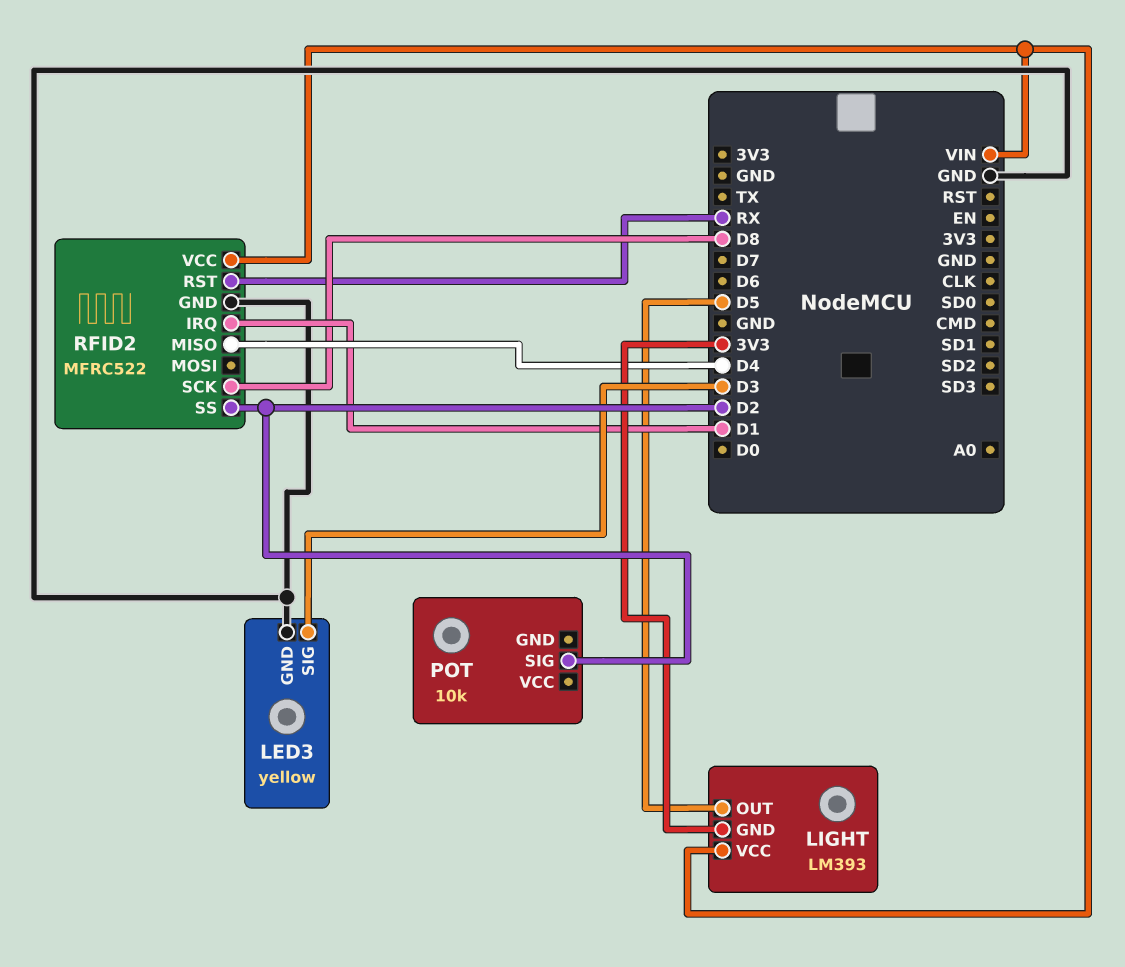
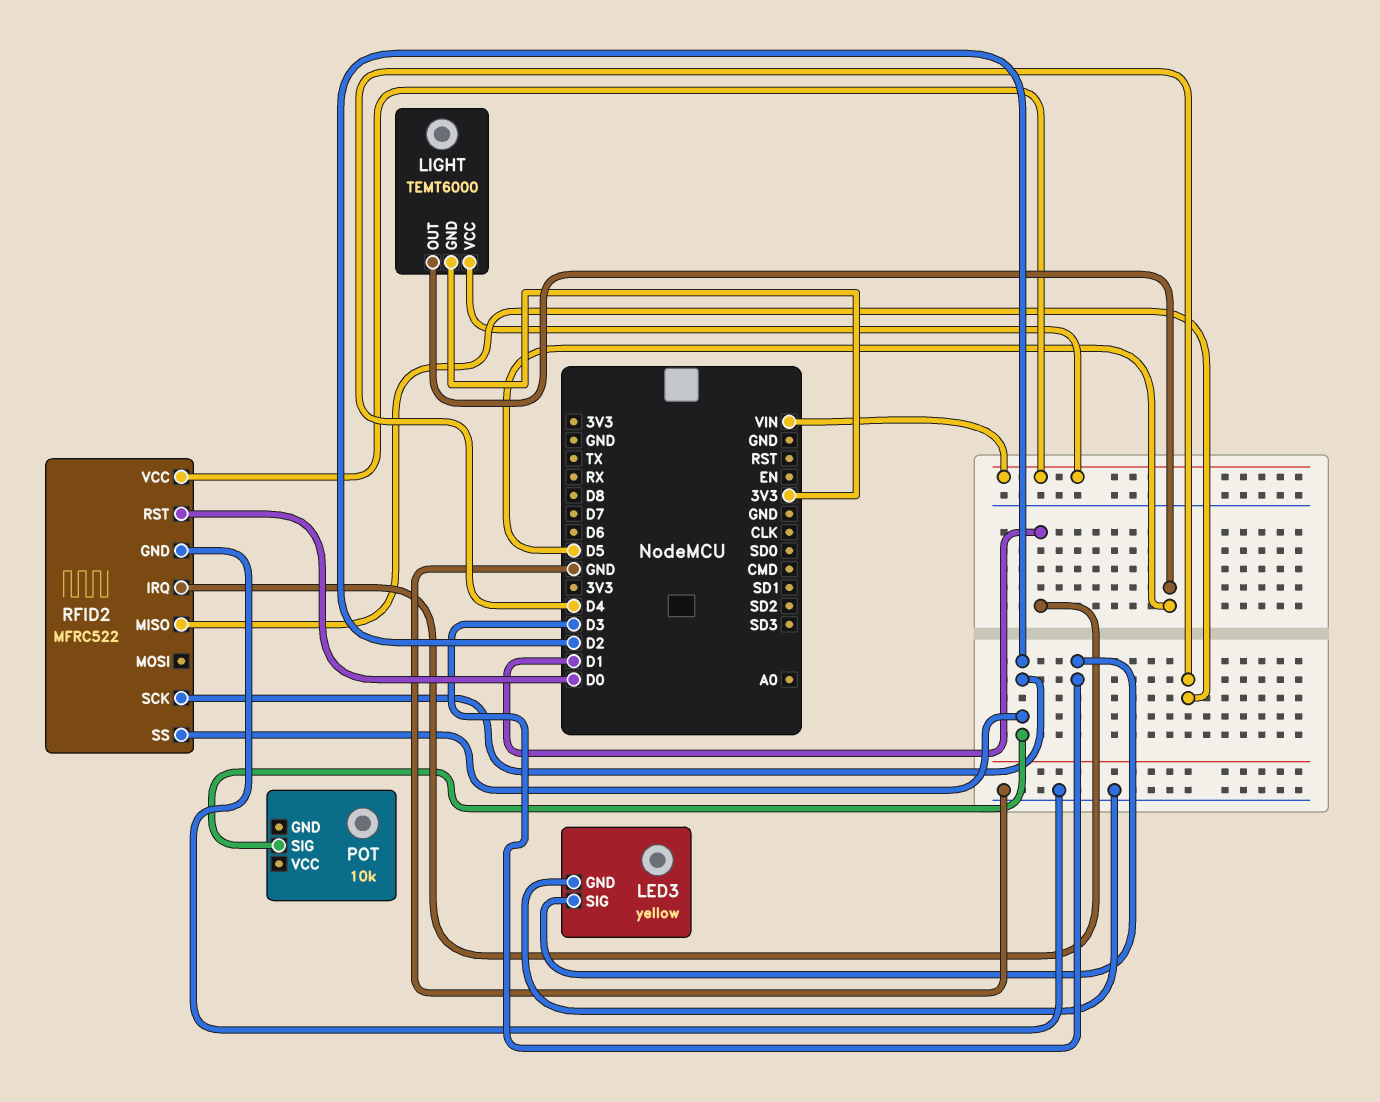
LIGHT: LM393 -> TEMT6000
RFID2 pin RST: RX -> D0
RFID2 pin SCK: D8 -> D2

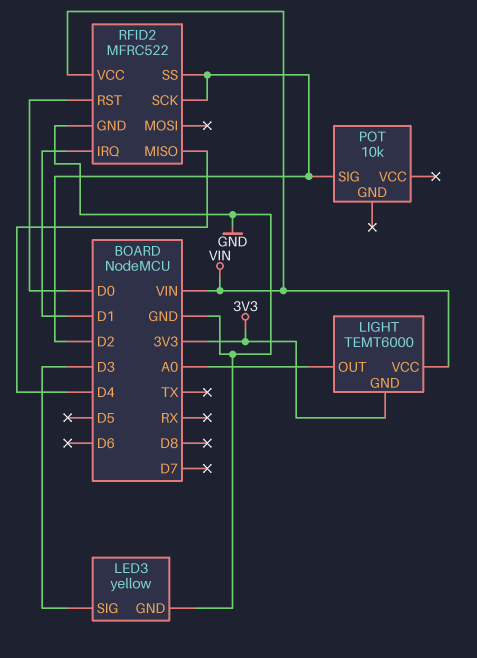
LIGHT pin OUT: D5 -> A0

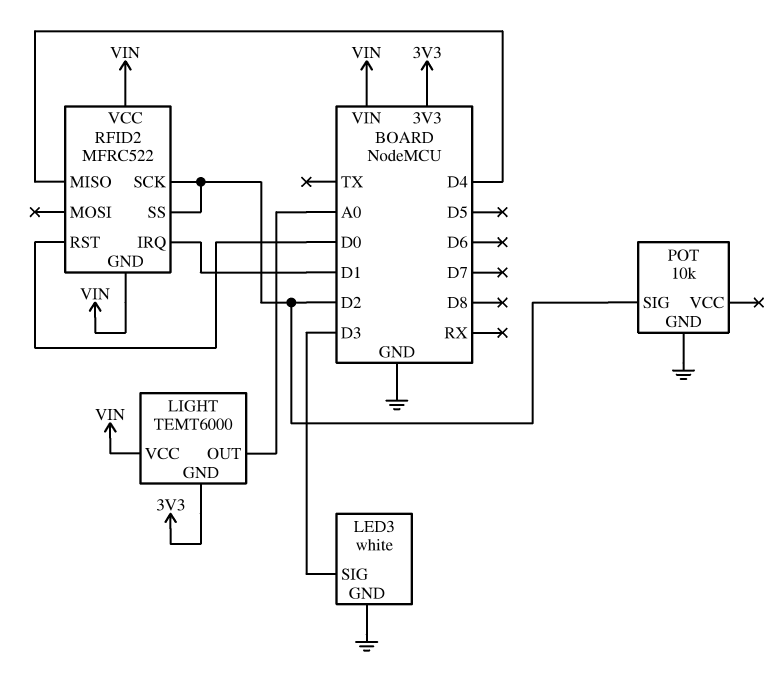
LED3: yellow -> white
POT pin GND: none -> GND
RFID2 pin GND: GND -> VIN

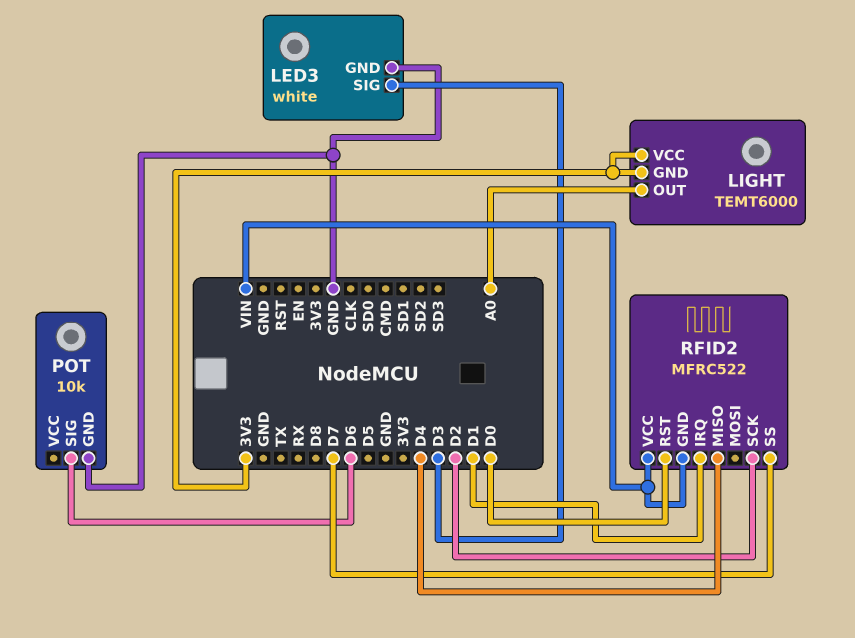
LIGHT pin VCC: VIN -> 3V3
POT pin SIG: D2 -> D6
RFID2 pin SS: D2 -> D7

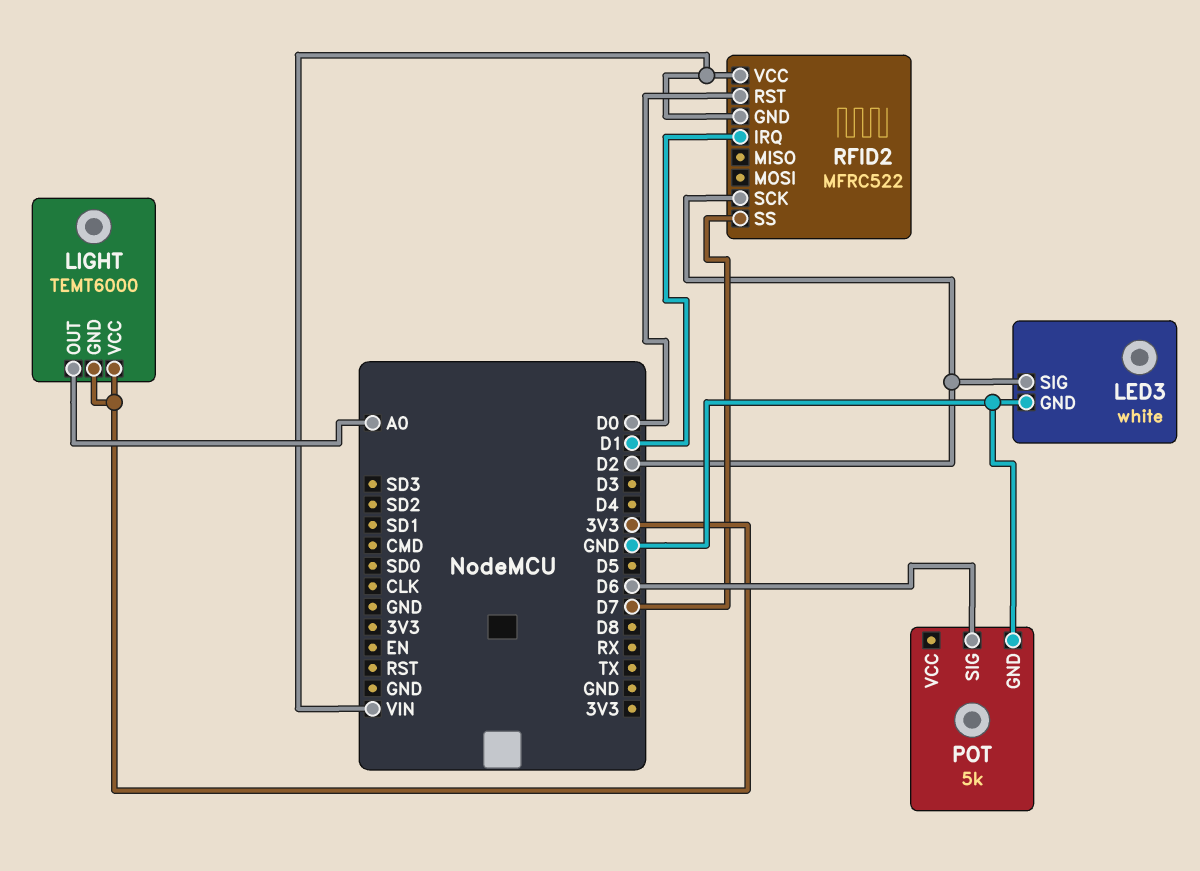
LED3 pin SIG: D3 -> D2
POT: 10k -> 5k
RFID2 pin MISO: D4 -> none

